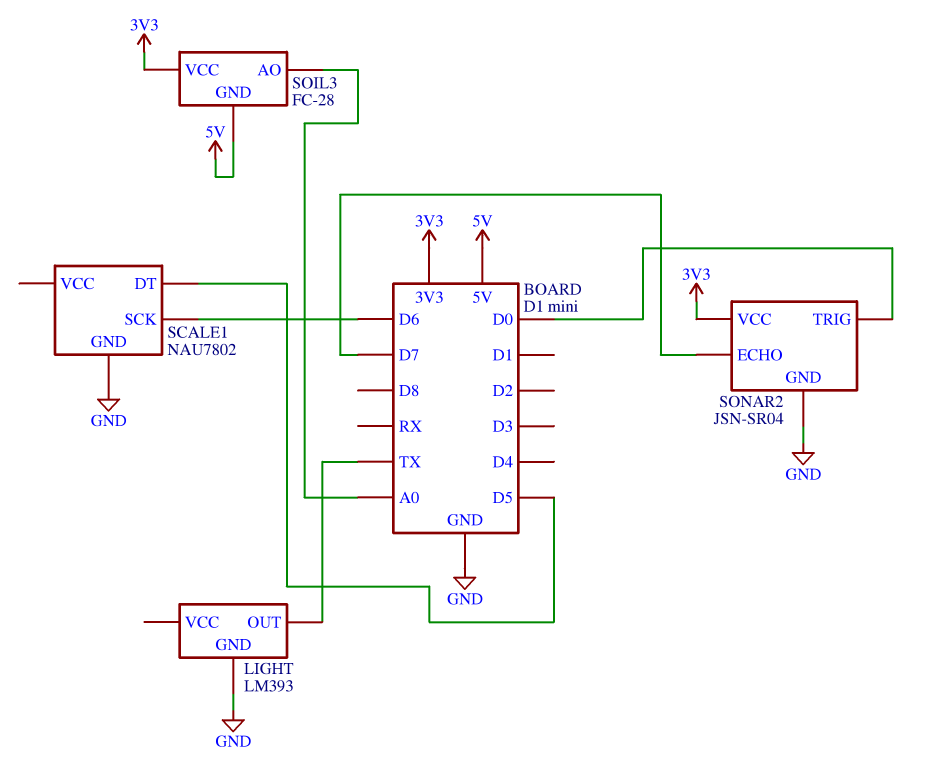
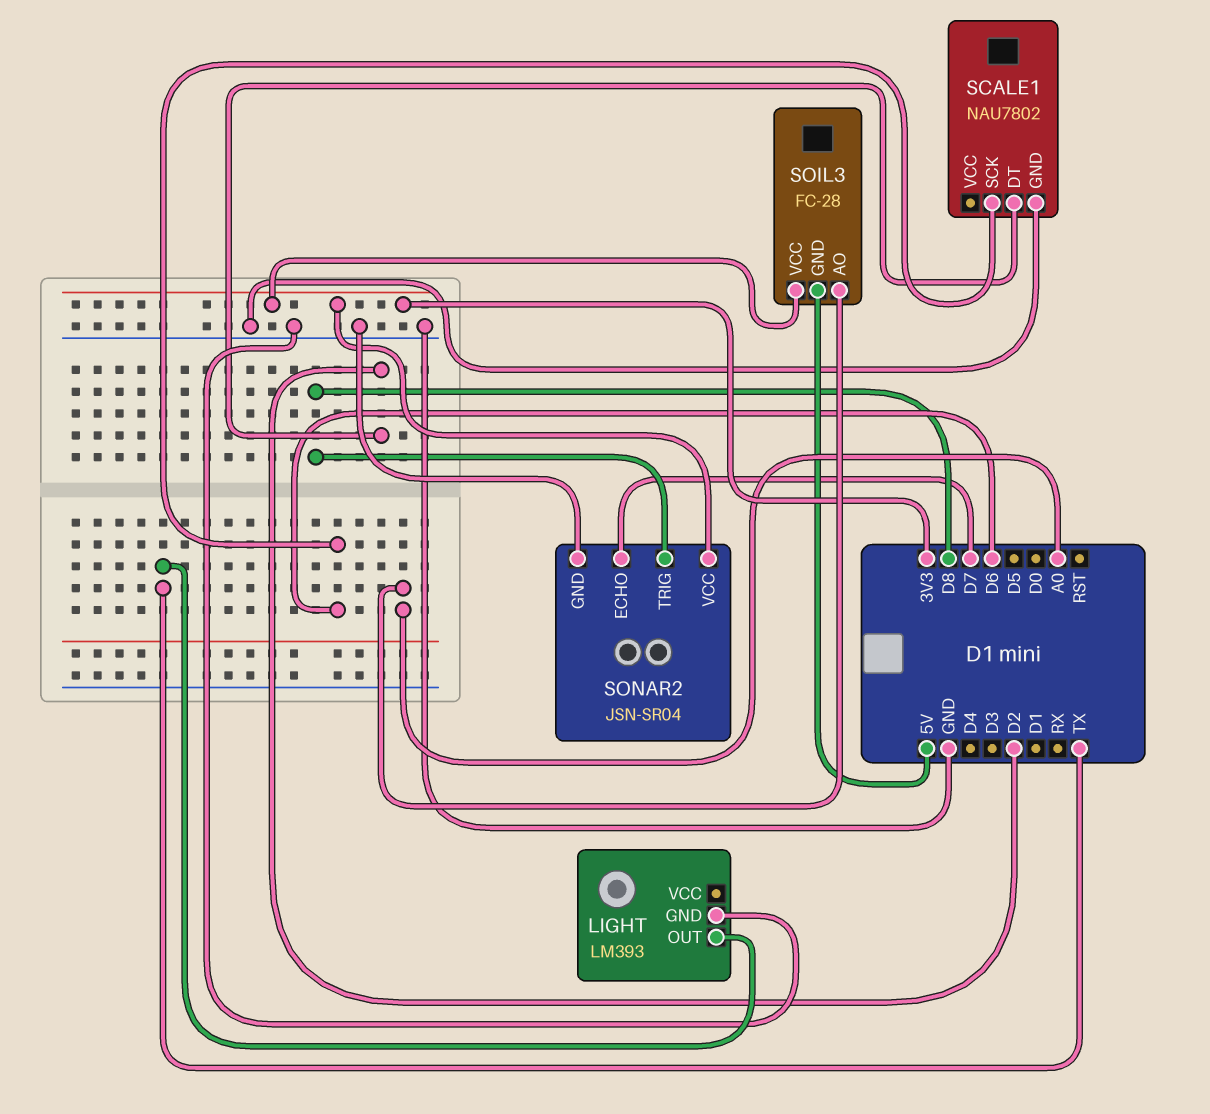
SCALE1 pin DT: D5 -> D2
SONAR2 pin TRIG: D0 -> D8

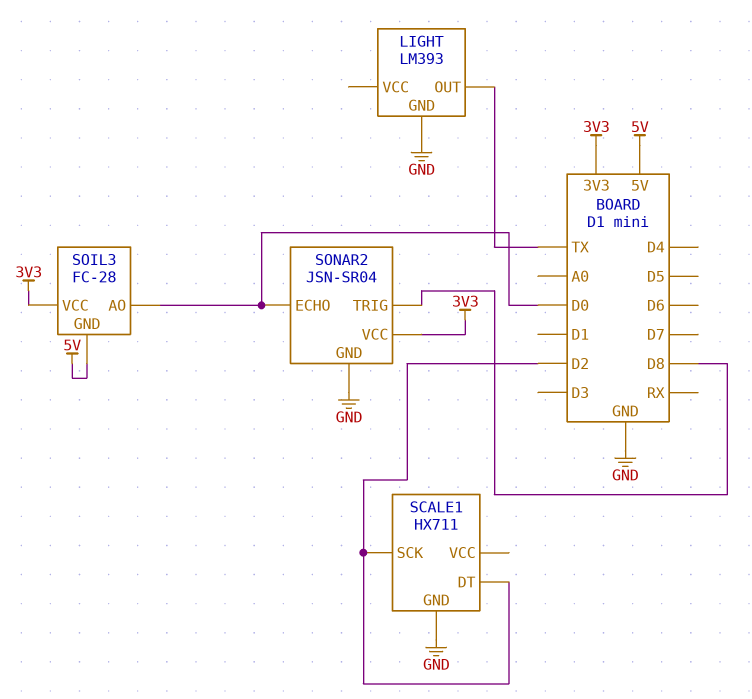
SCALE1: NAU7802 -> HX711
SCALE1 pin SCK: D6 -> D2
SOIL3 pin AO: A0 -> D0
SONAR2 pin ECHO: D7 -> D0

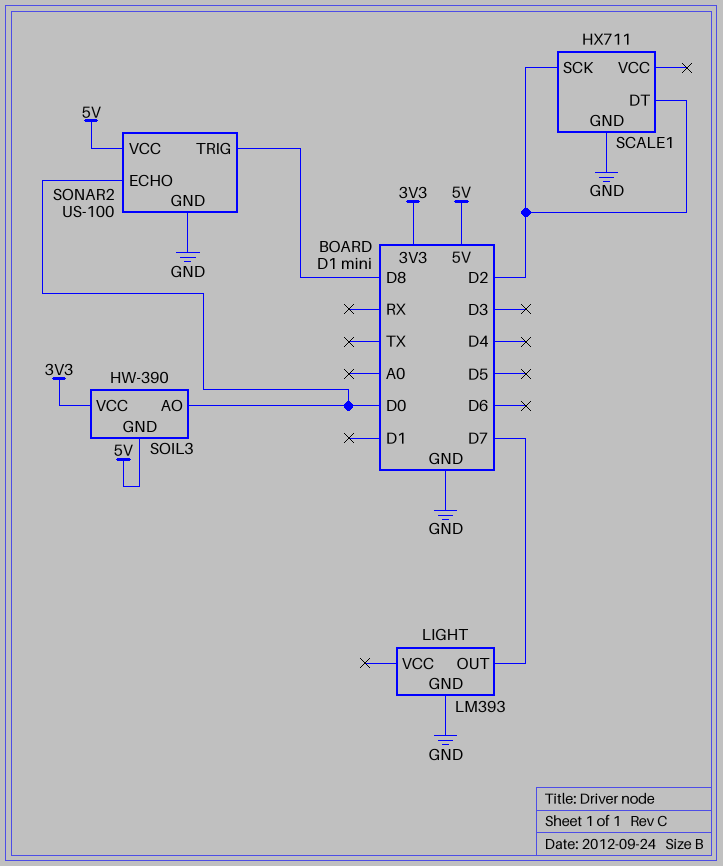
LIGHT pin OUT: TX -> D7
SOIL3: FC-28 -> HW-390
SONAR2: JSN-SR04 -> US-100
SONAR2 pin VCC: 3V3 -> 5V

